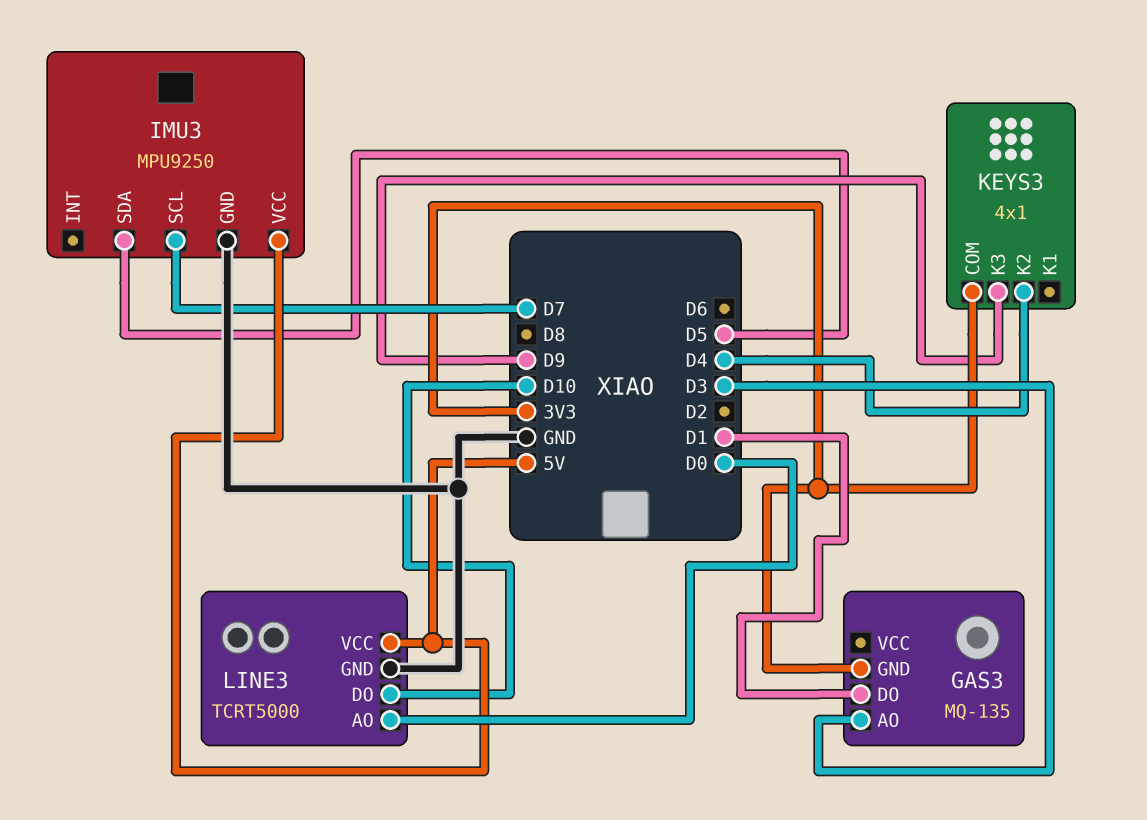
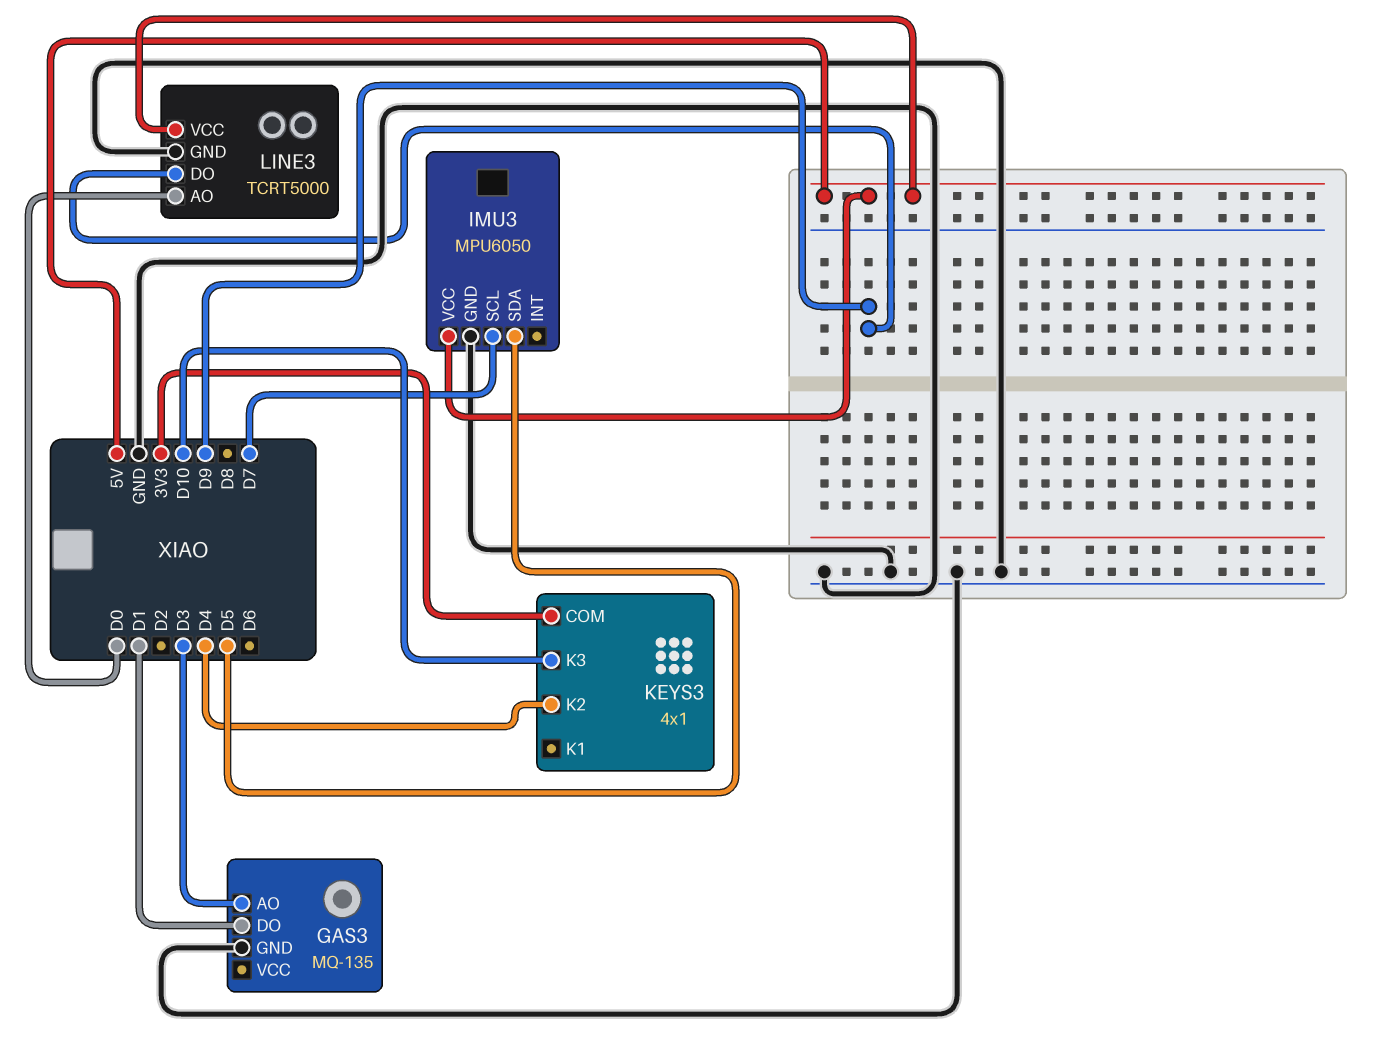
GAS3 pin GND: 3V3 -> GND
IMU3: MPU9250 -> MPU6050
KEYS3 pin K3: D9 -> D10
LINE3 pin DO: D10 -> D9

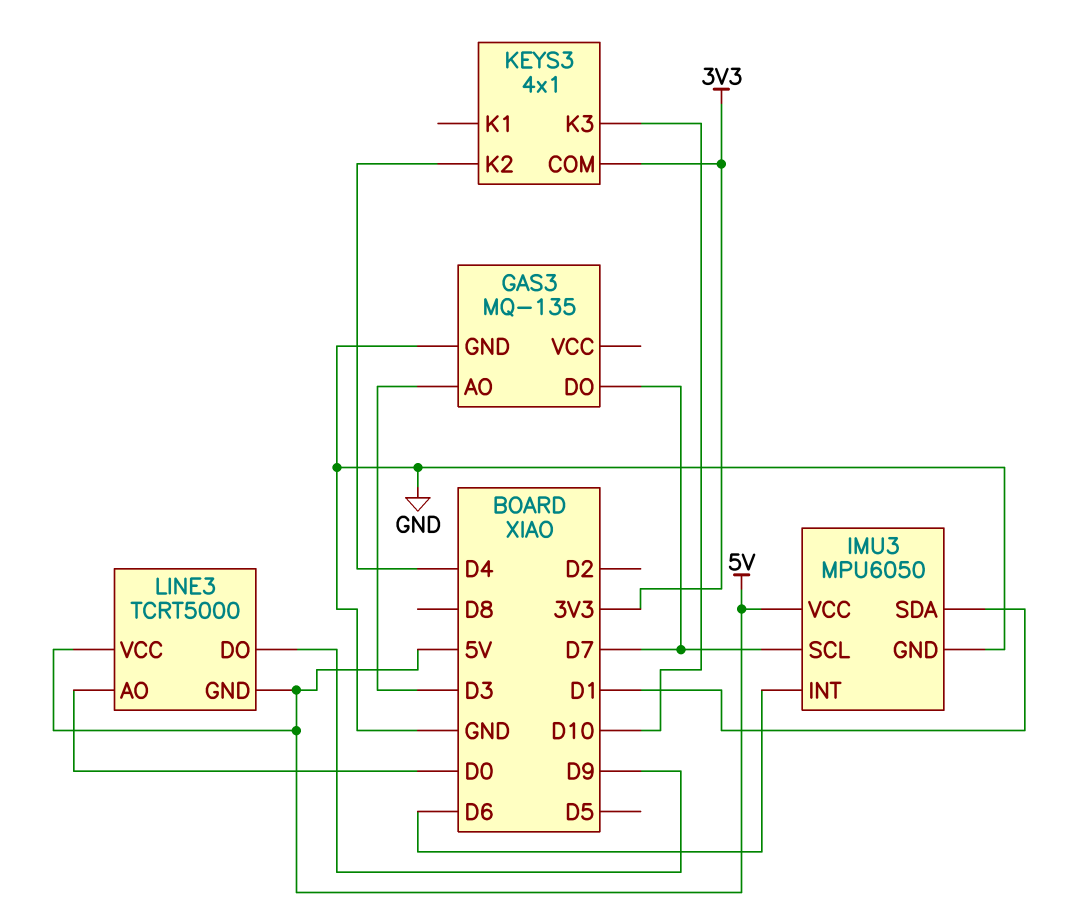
GAS3 pin DO: D1 -> D7
IMU3 pin INT: none -> D6
IMU3 pin SDA: D5 -> D1
LINE3 pin GND: GND -> 5V

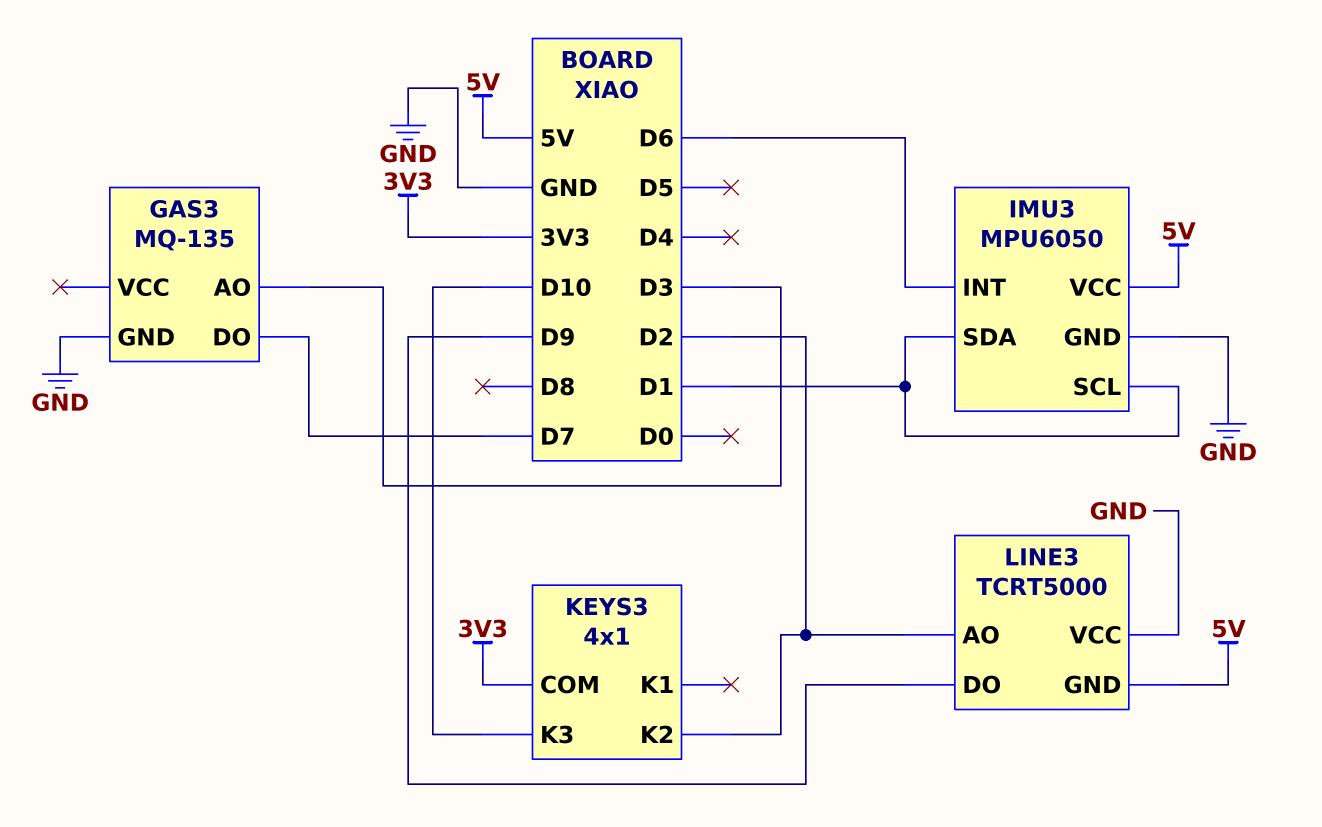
IMU3 pin SCL: D7 -> D1
KEYS3 pin K2: D4 -> D2
LINE3 pin AO: D0 -> D2
LINE3 pin VCC: 5V -> GND

